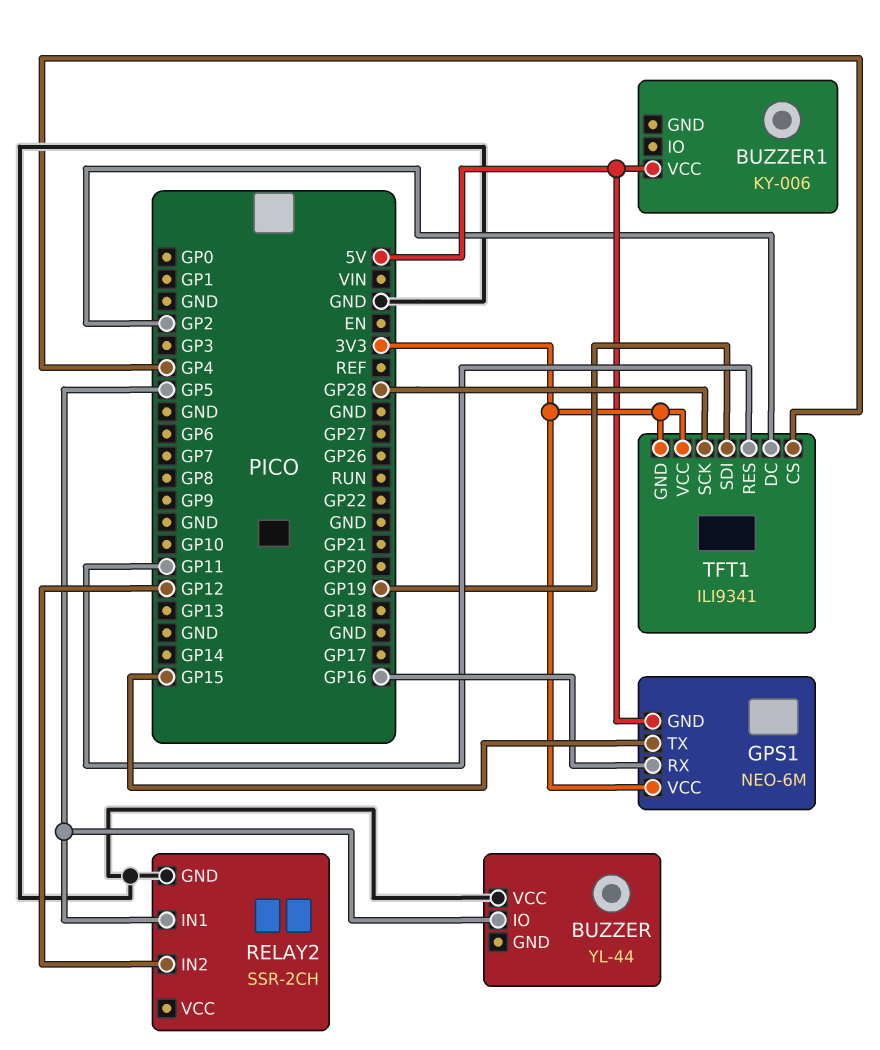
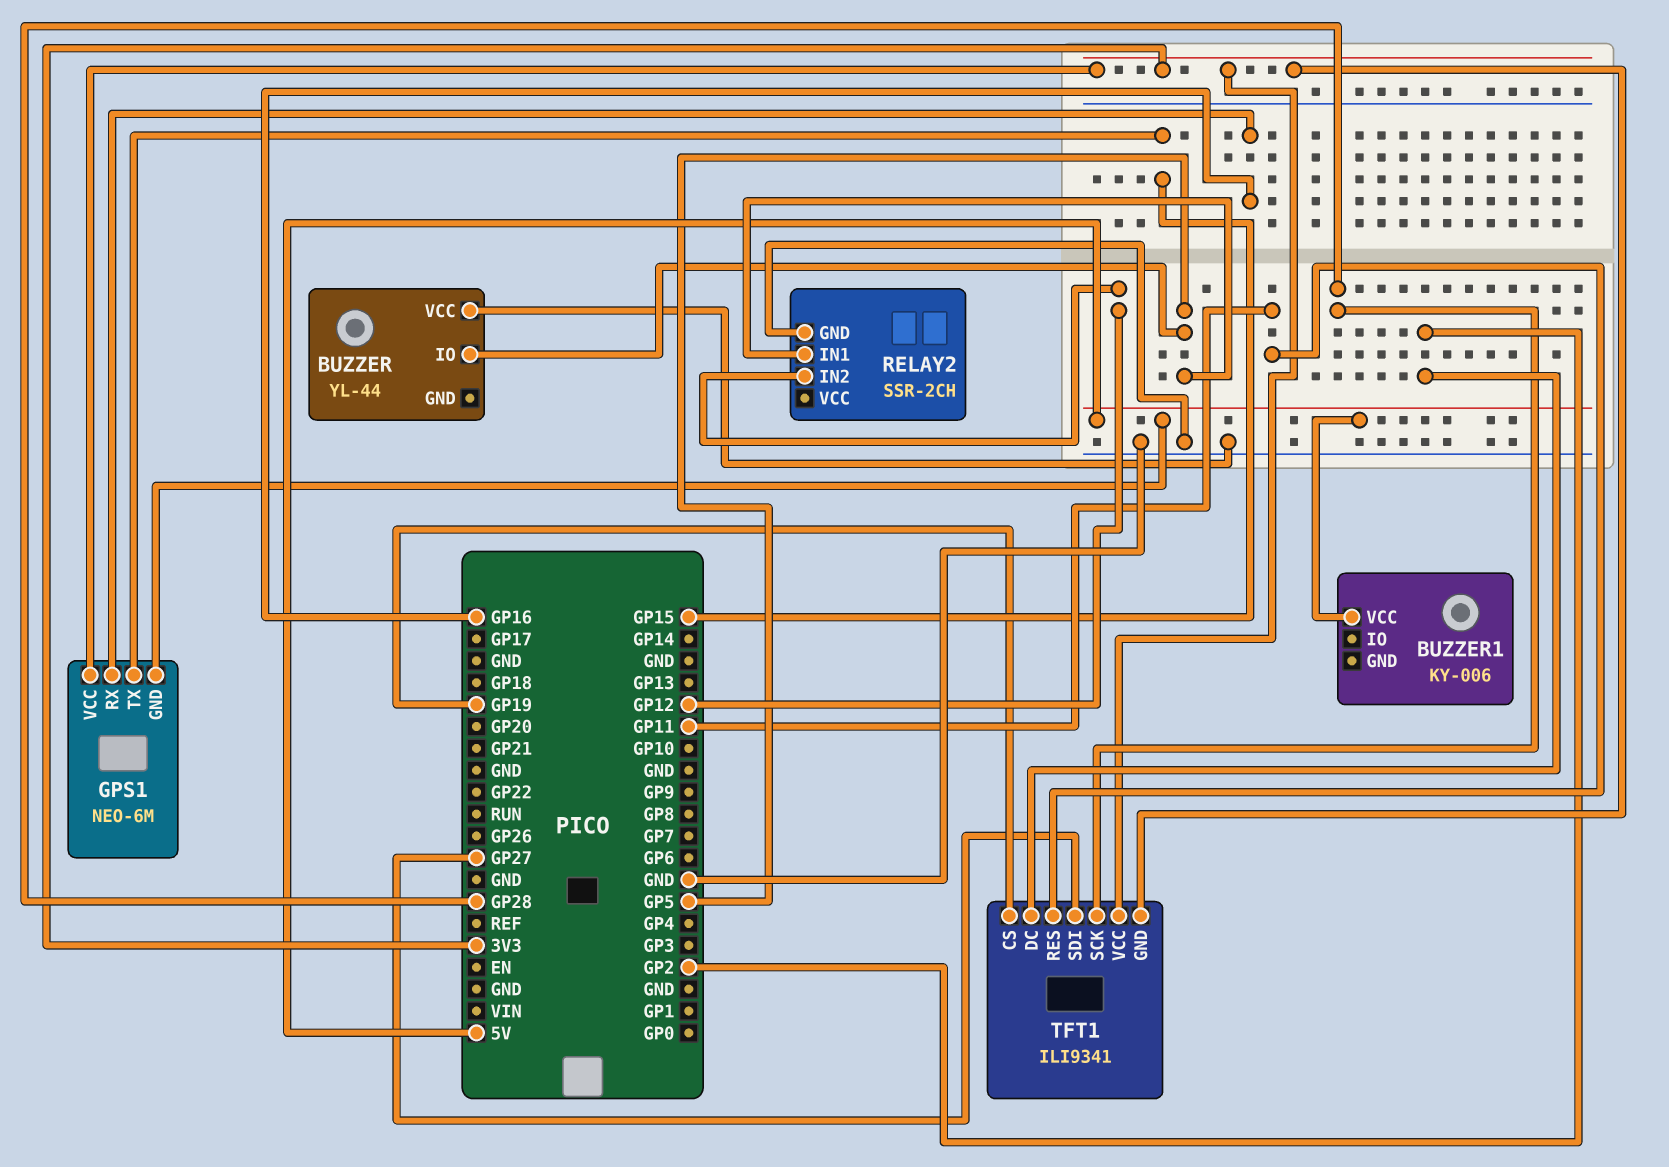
TFT1 pin CS: GP4 -> GP19
TFT1 pin SDI: GP19 -> GP27

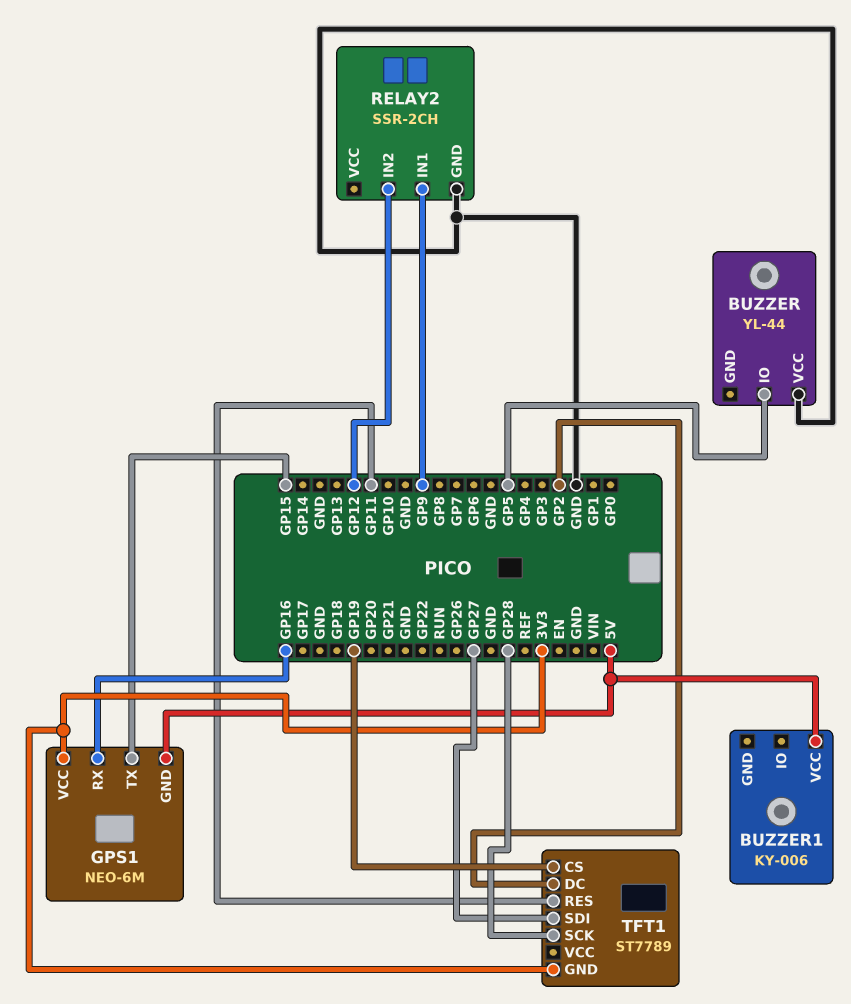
RELAY2 pin IN1: GP5 -> GP9
TFT1: ILI9341 -> ST7789
TFT1 pin VCC: 3V3 -> none

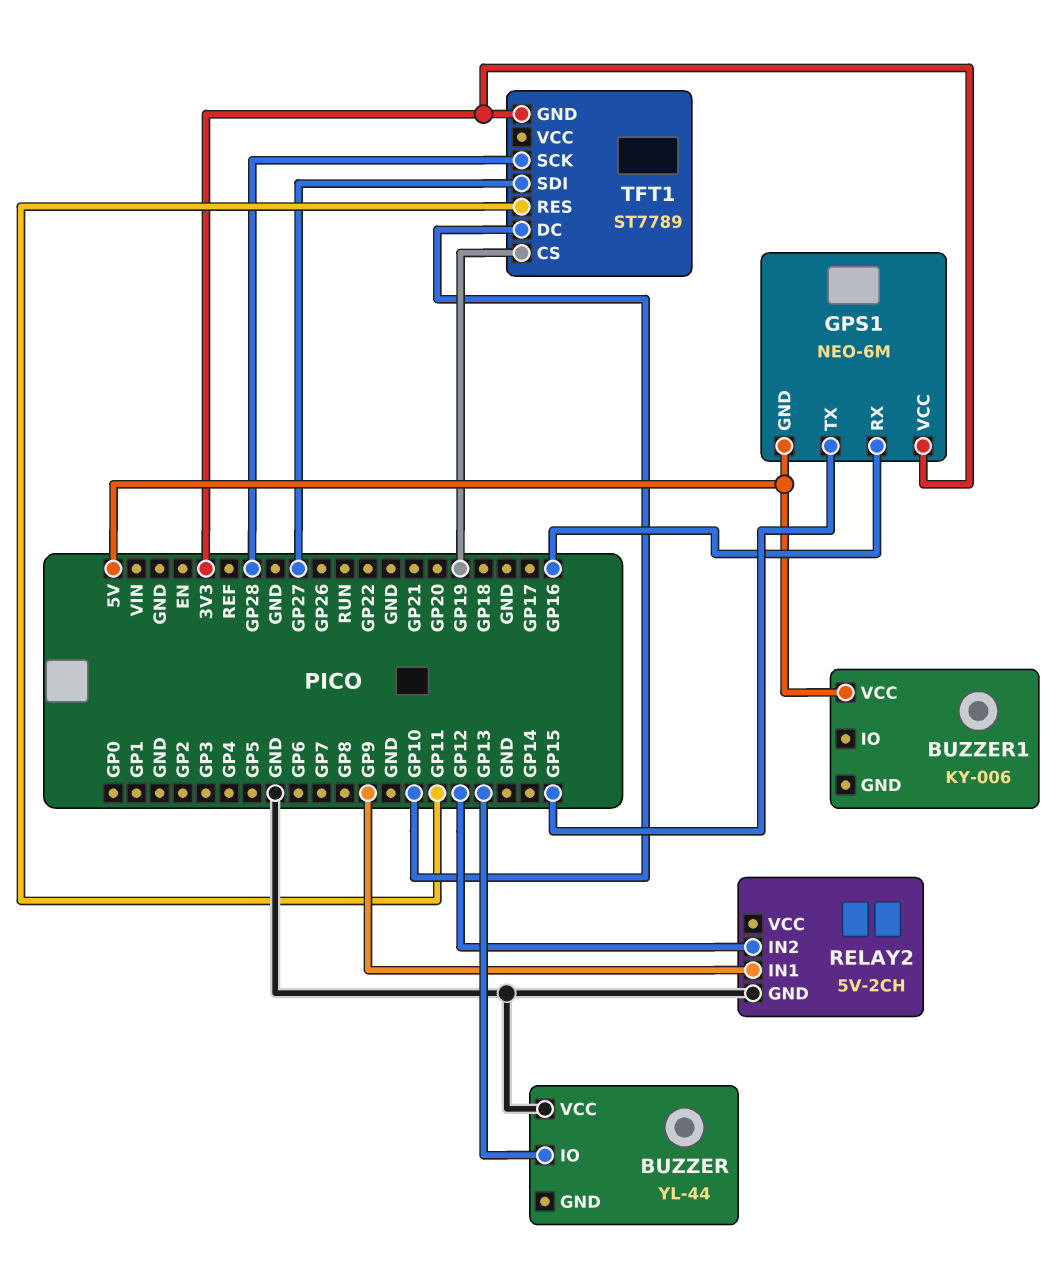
BUZZER pin IO: GP5 -> GP13
RELAY2: SSR-2CH -> 5V-2CH
TFT1 pin DC: GP2 -> GP10

